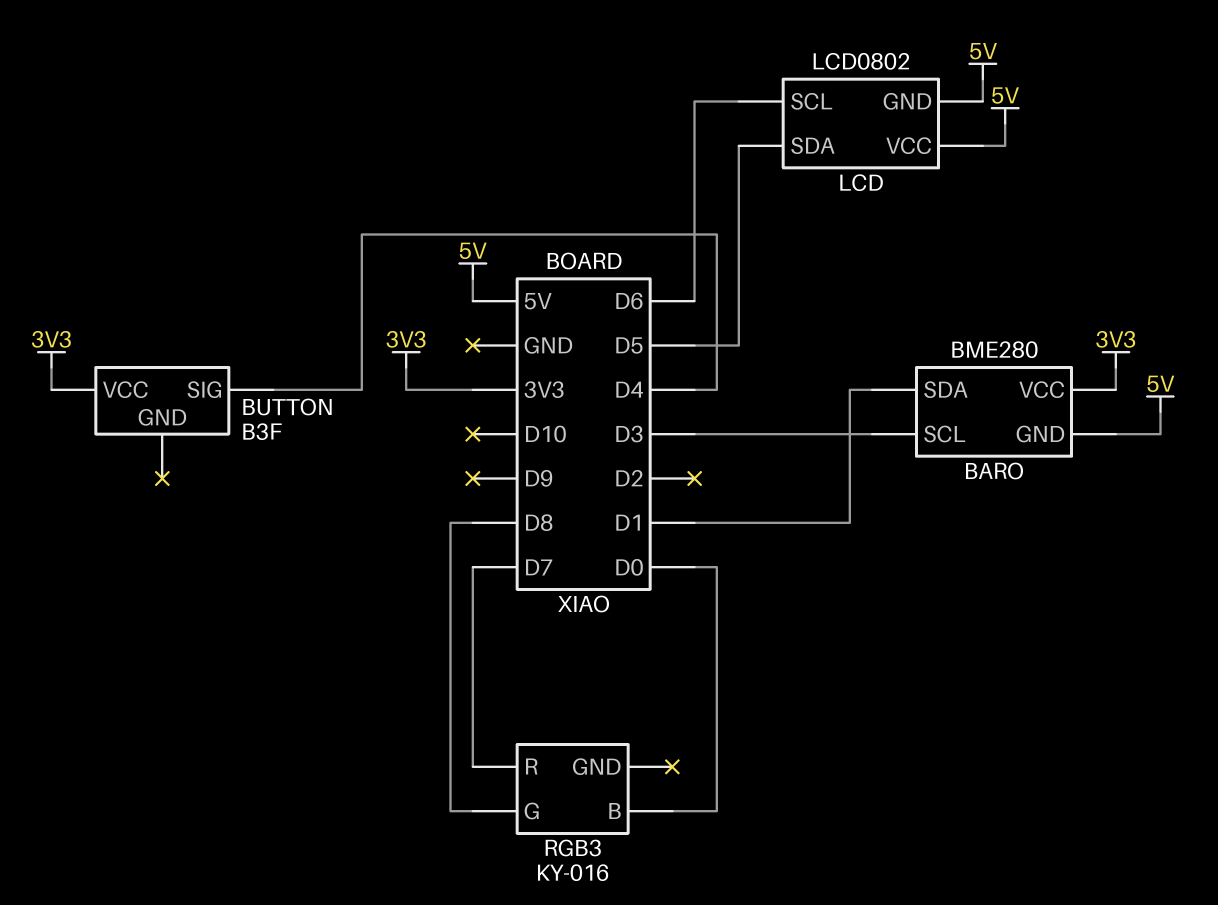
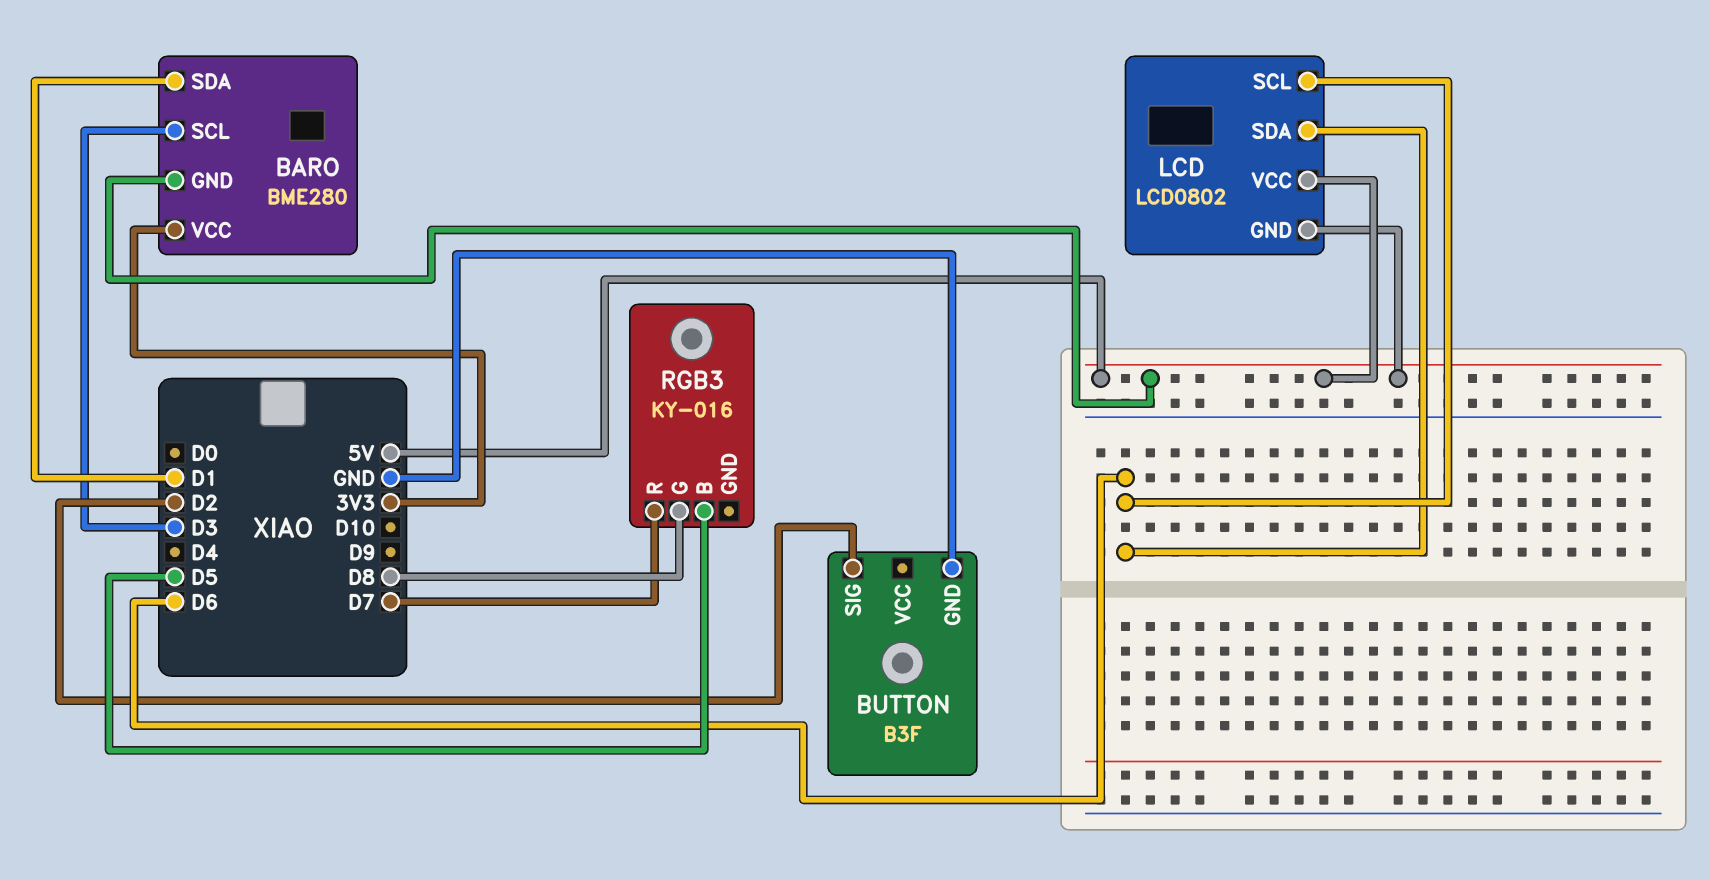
BUTTON pin GND: none -> GND
BUTTON pin SIG: D4 -> D2
BUTTON pin VCC: 3V3 -> none
LCD pin SDA: D5 -> D6
RGB3 pin B: D0 -> D5

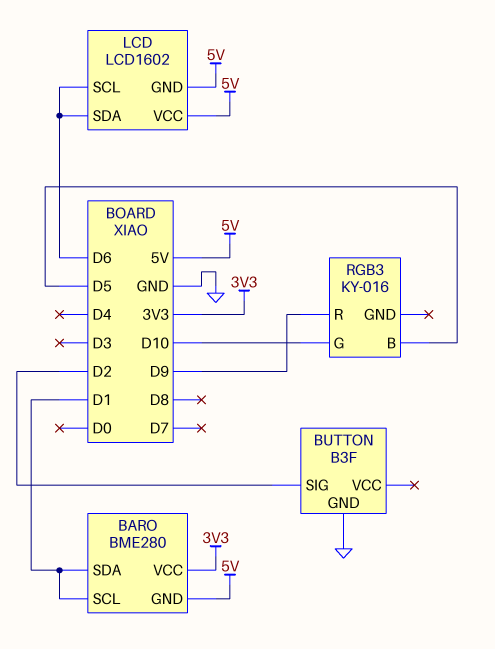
BARO pin SCL: D3 -> D1
LCD: LCD0802 -> LCD1602
RGB3 pin G: D8 -> D10
RGB3 pin R: D7 -> D9

